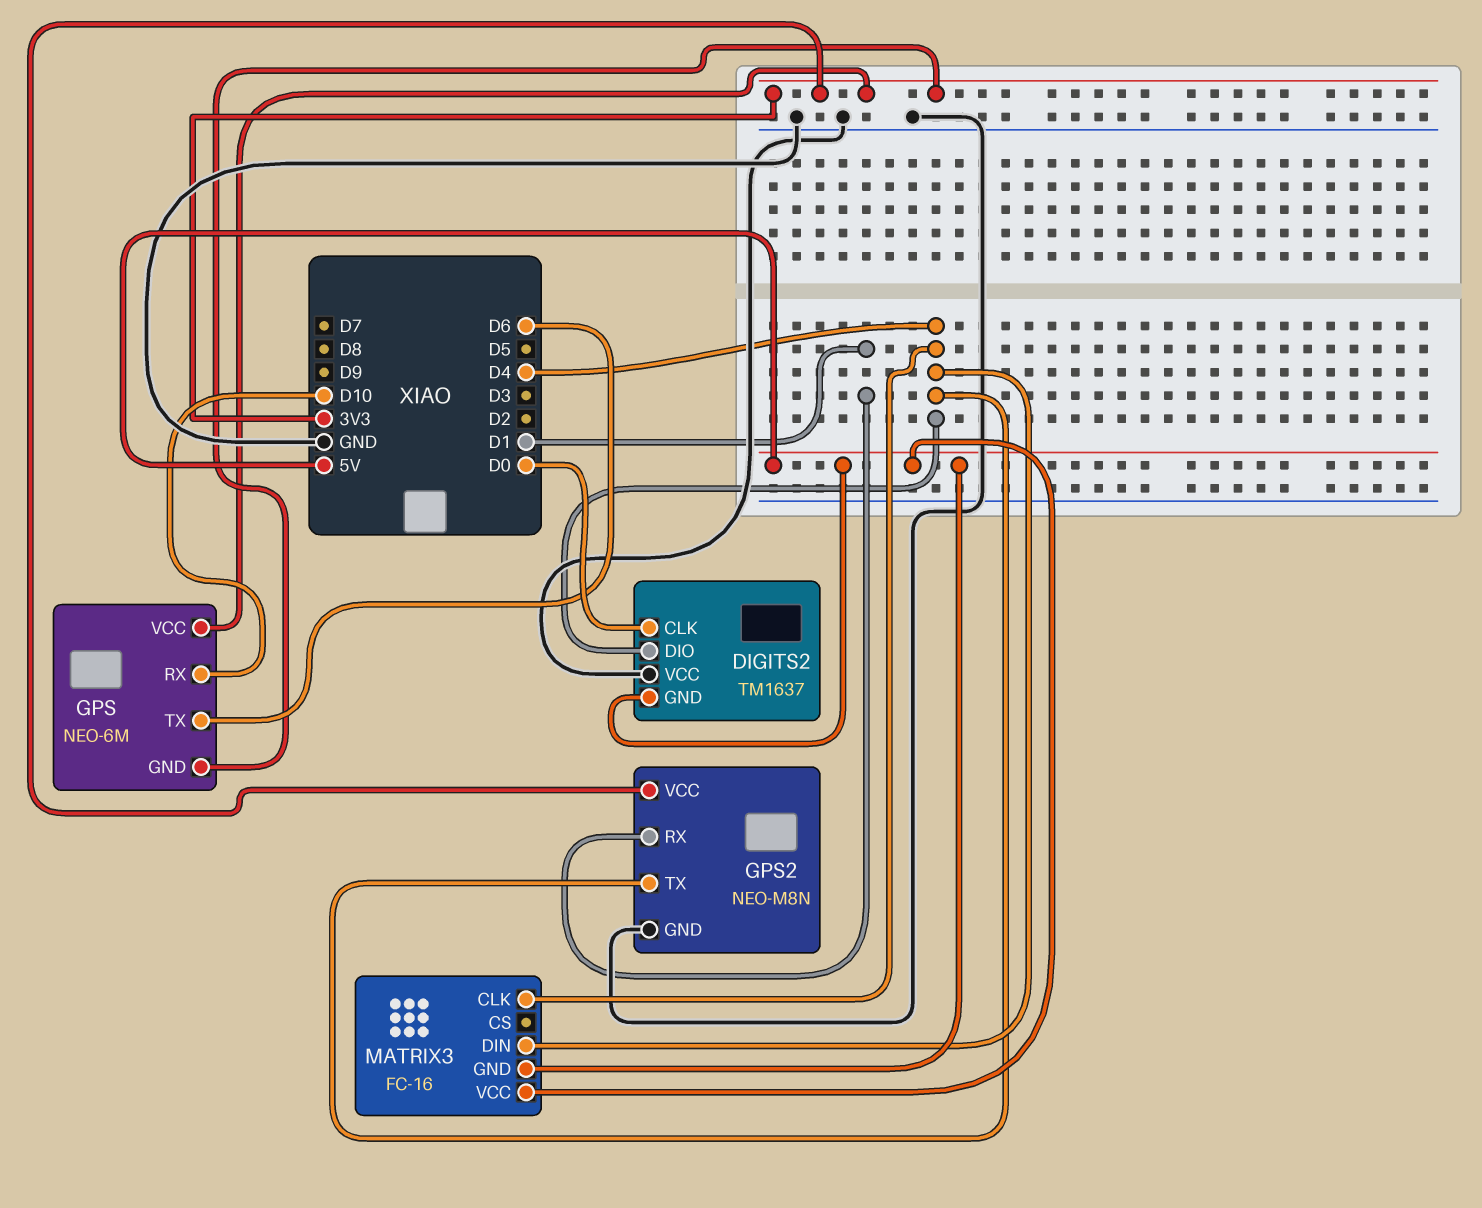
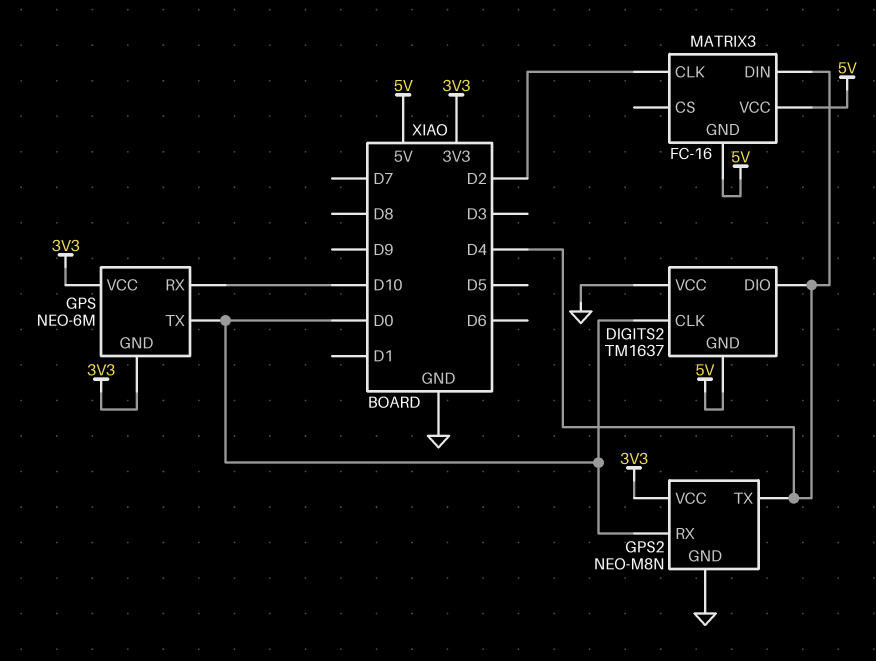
GPS pin TX: D6 -> D0
GPS2 pin RX: D1 -> D0
MATRIX3 pin CLK: D4 -> D2

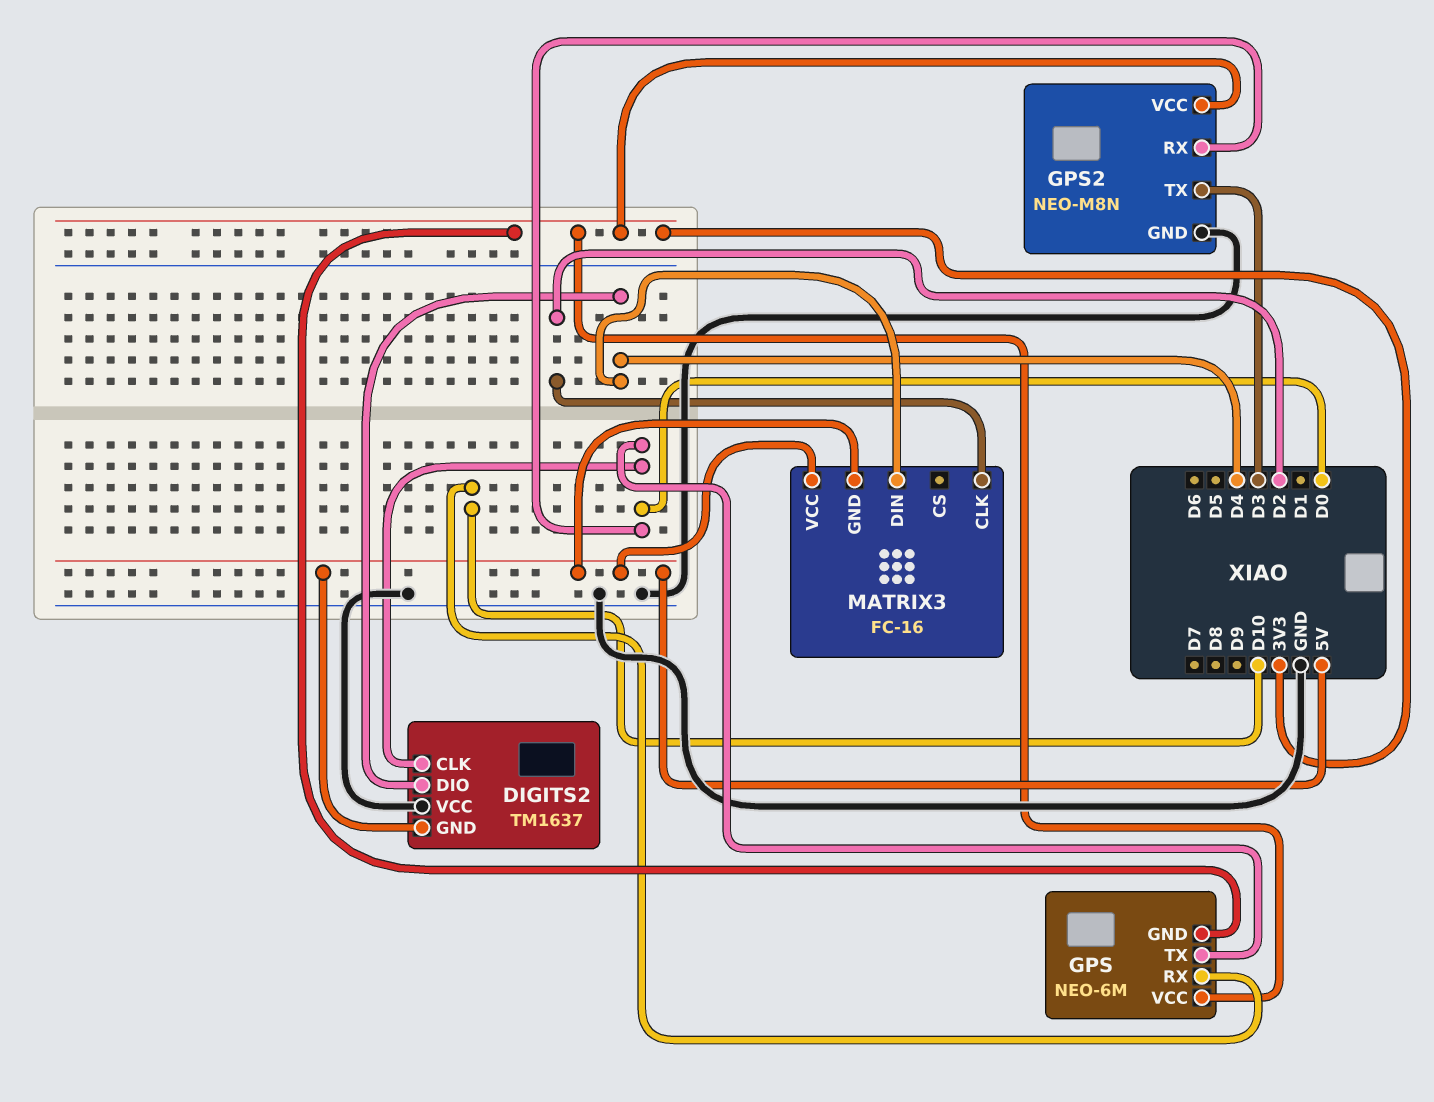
GPS2 pin TX: D4 -> D3

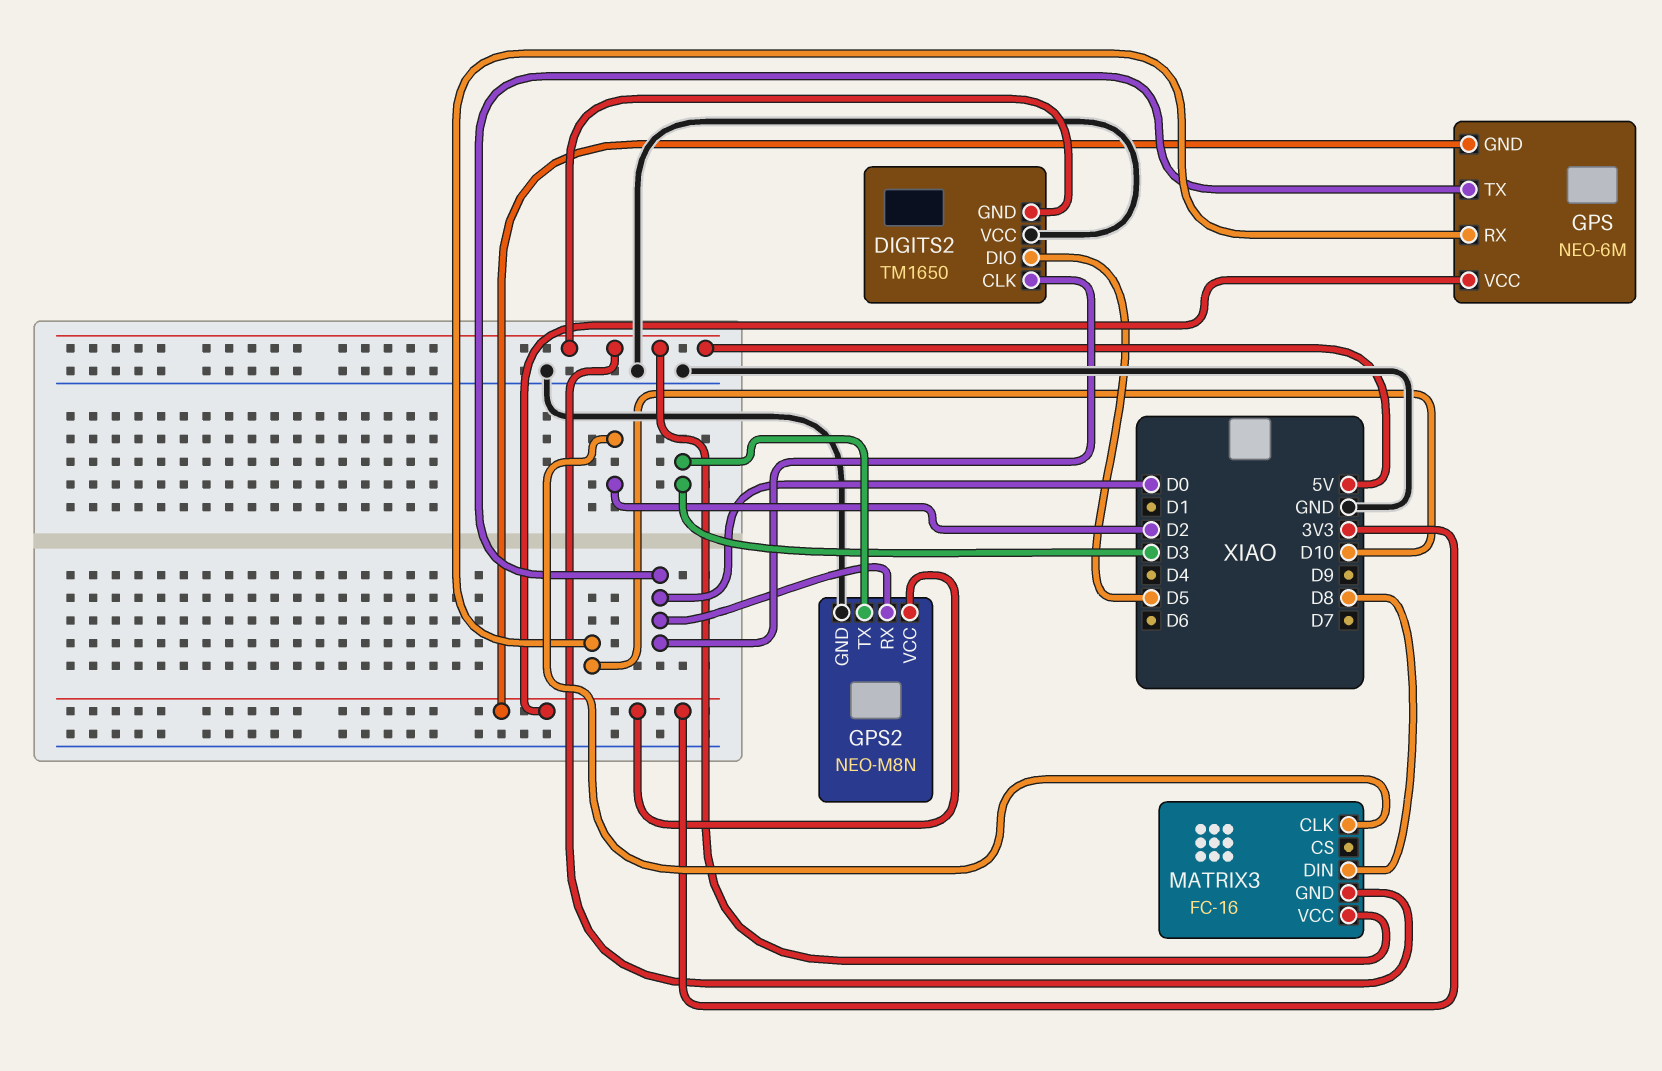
DIGITS2: TM1637 -> TM1650
DIGITS2 pin DIO: D4 -> D5
MATRIX3 pin DIN: D4 -> D8

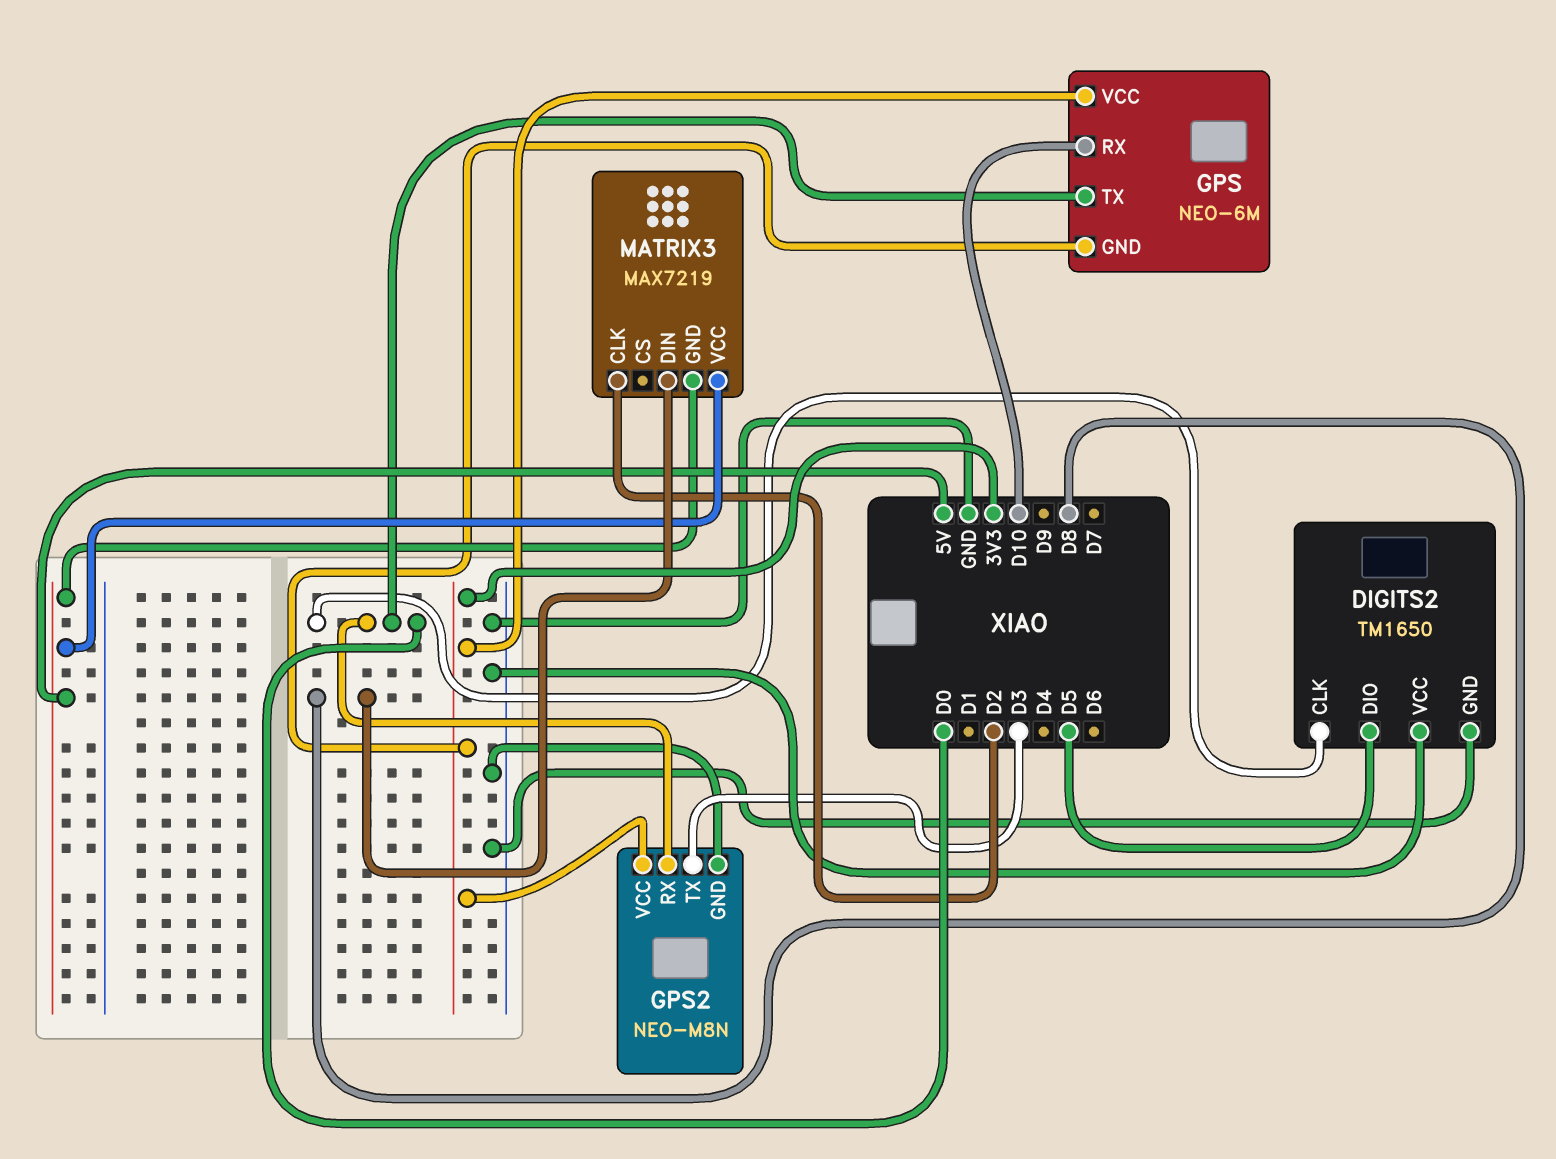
DIGITS2 pin GND: 5V -> GND
MATRIX3: FC-16 -> MAX7219

